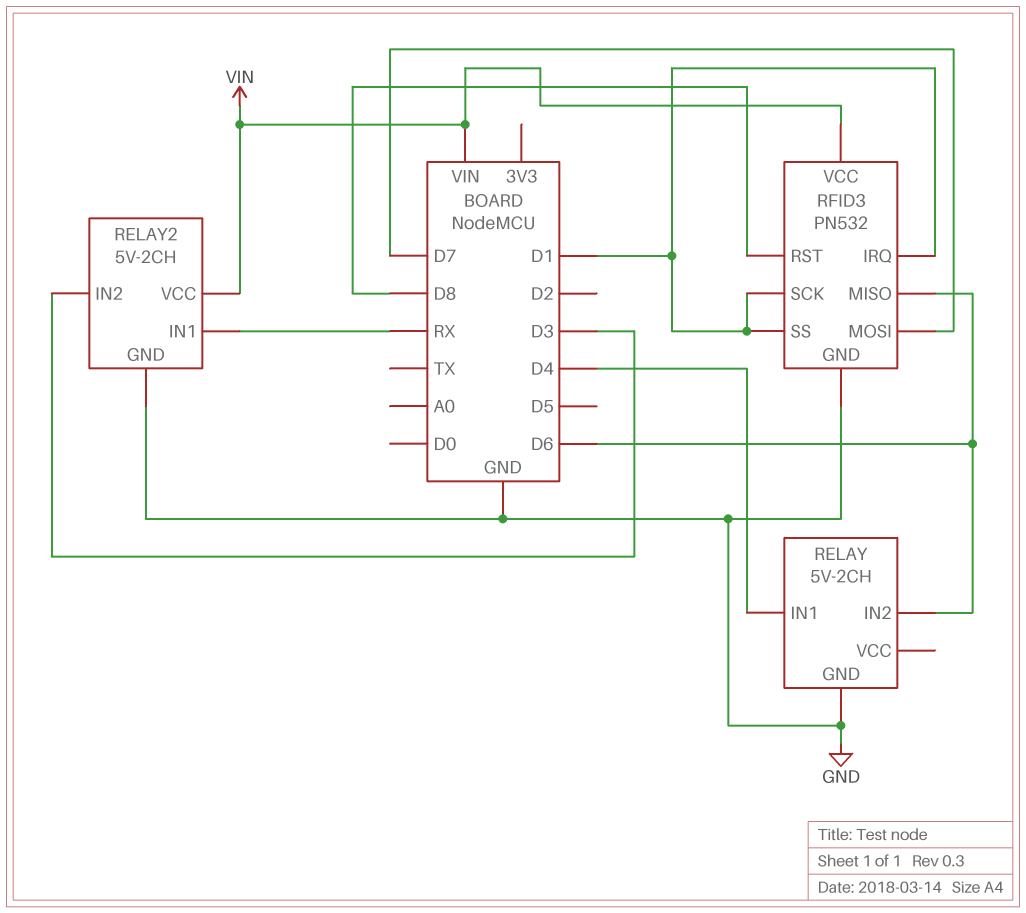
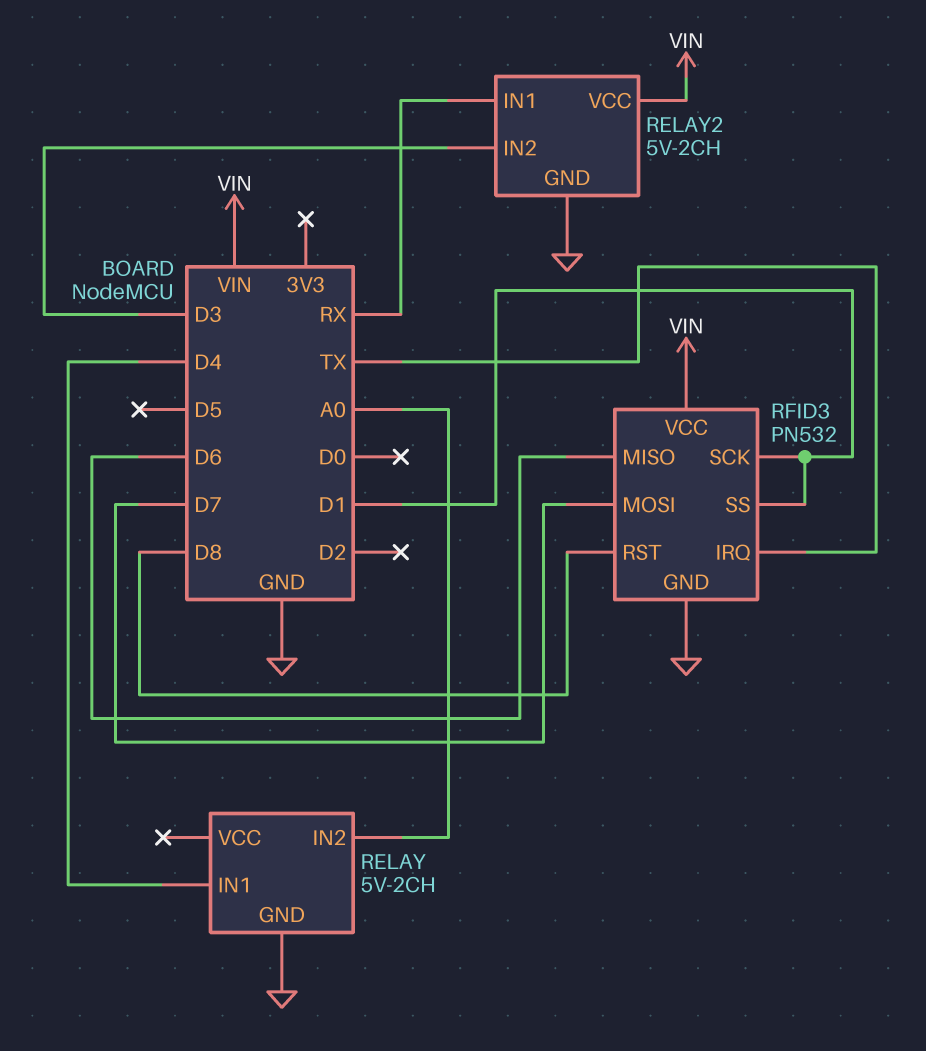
RELAY pin IN2: D6 -> A0
RFID3 pin IRQ: D1 -> TX

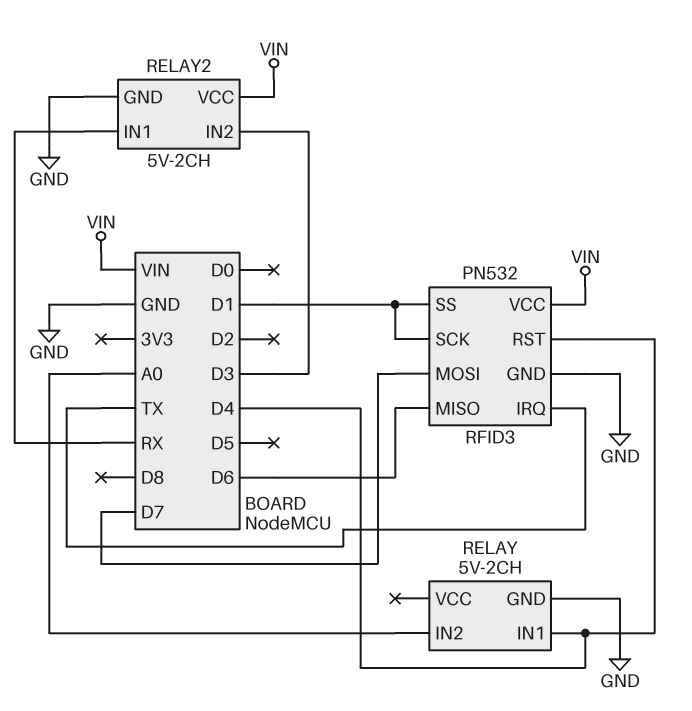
RFID3 pin RST: D8 -> D4

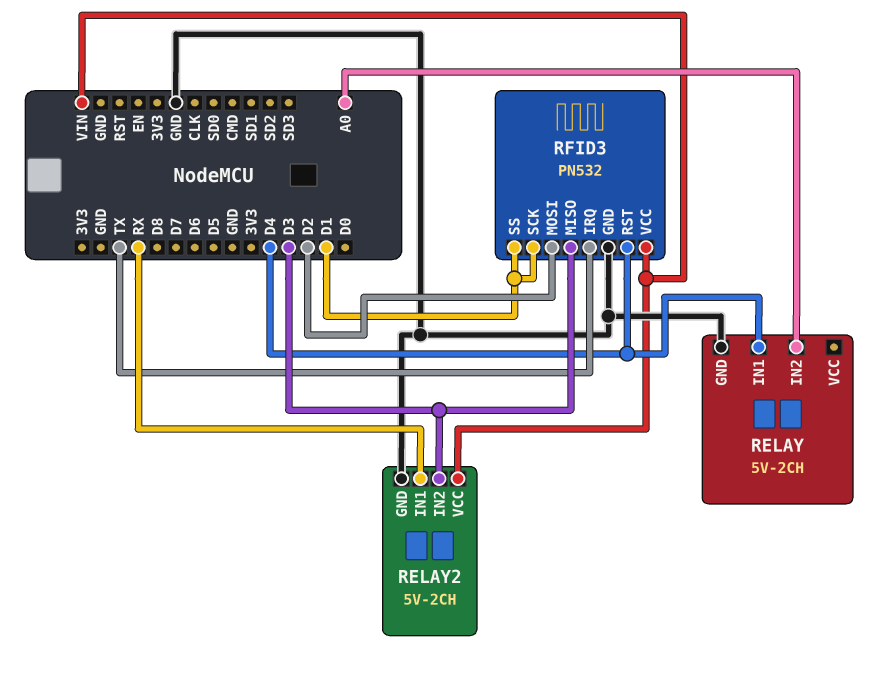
RFID3 pin MISO: D6 -> D3
RFID3 pin MOSI: D7 -> D2

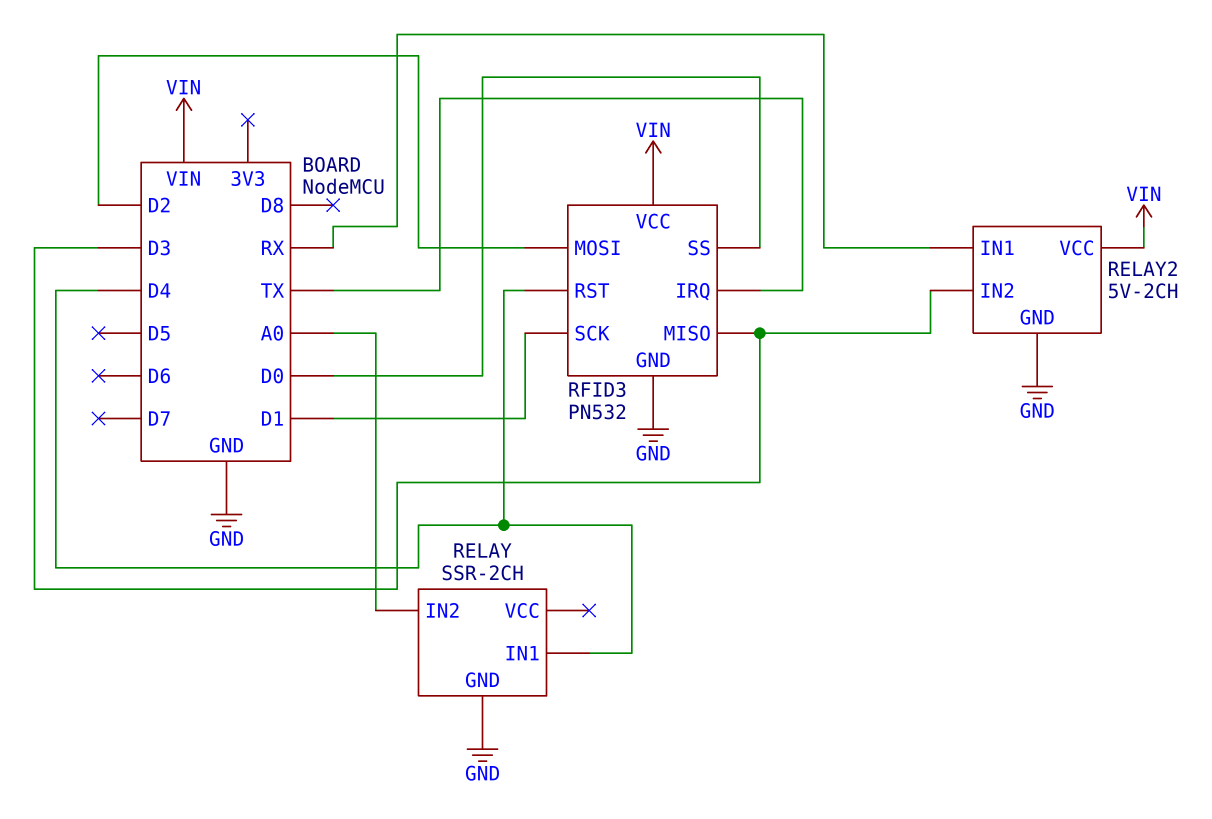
RELAY: 5V-2CH -> SSR-2CH
RFID3 pin SS: D1 -> D0

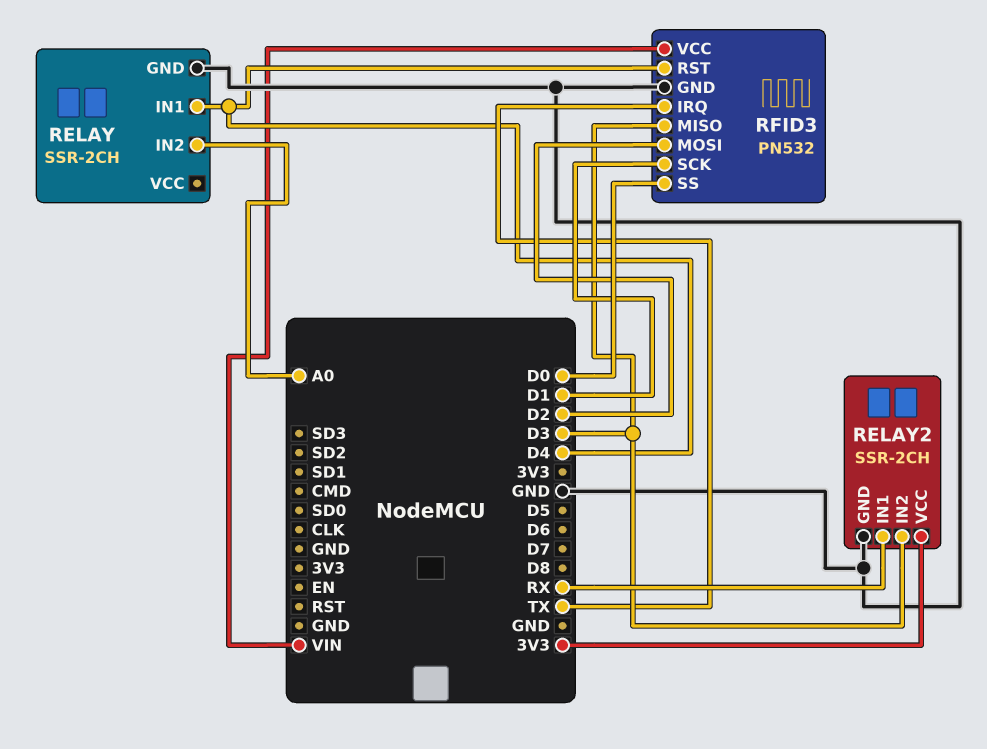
RELAY2: 5V-2CH -> SSR-2CH
RELAY2 pin VCC: VIN -> 3V3

